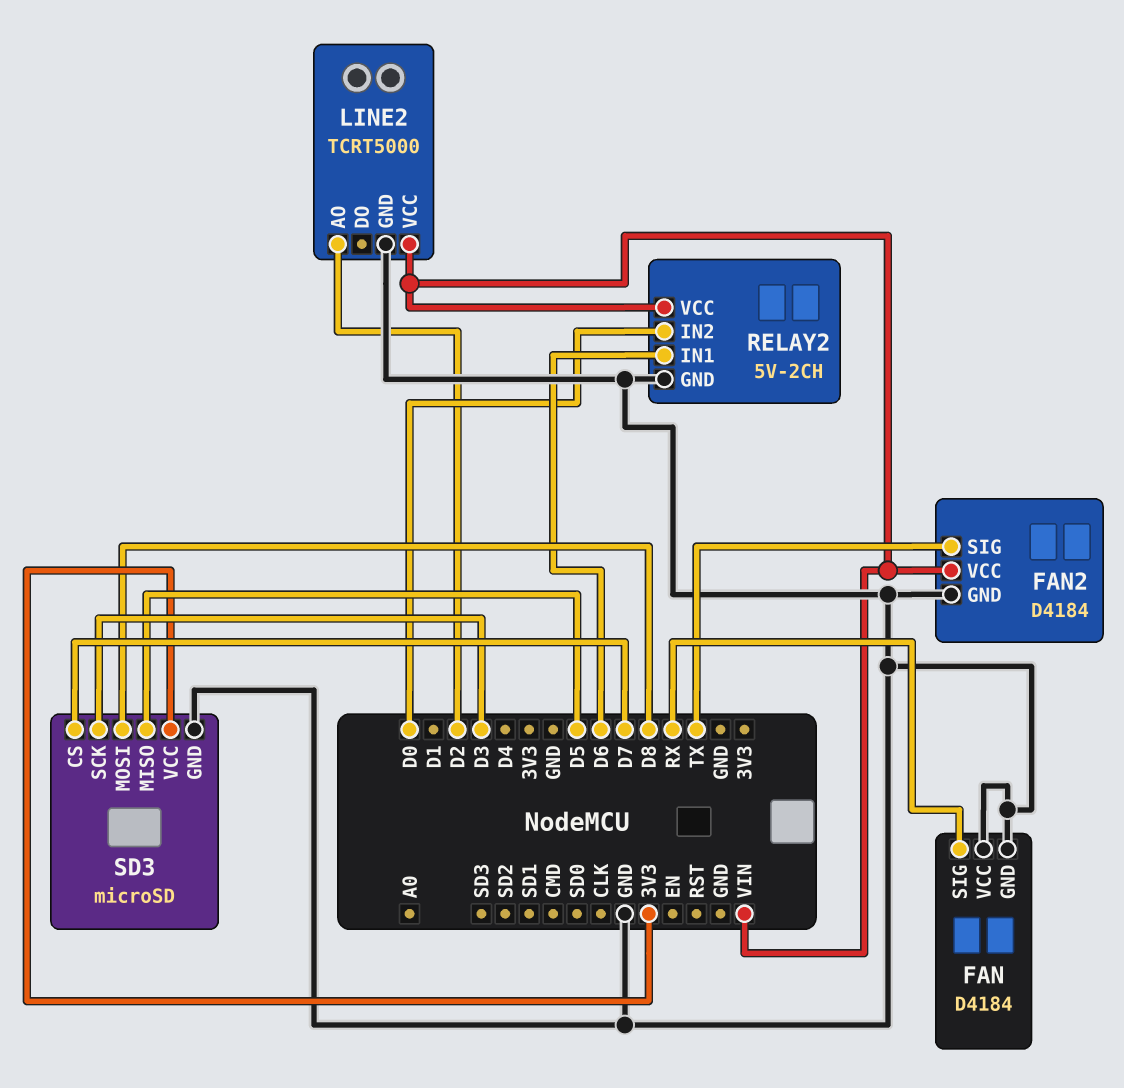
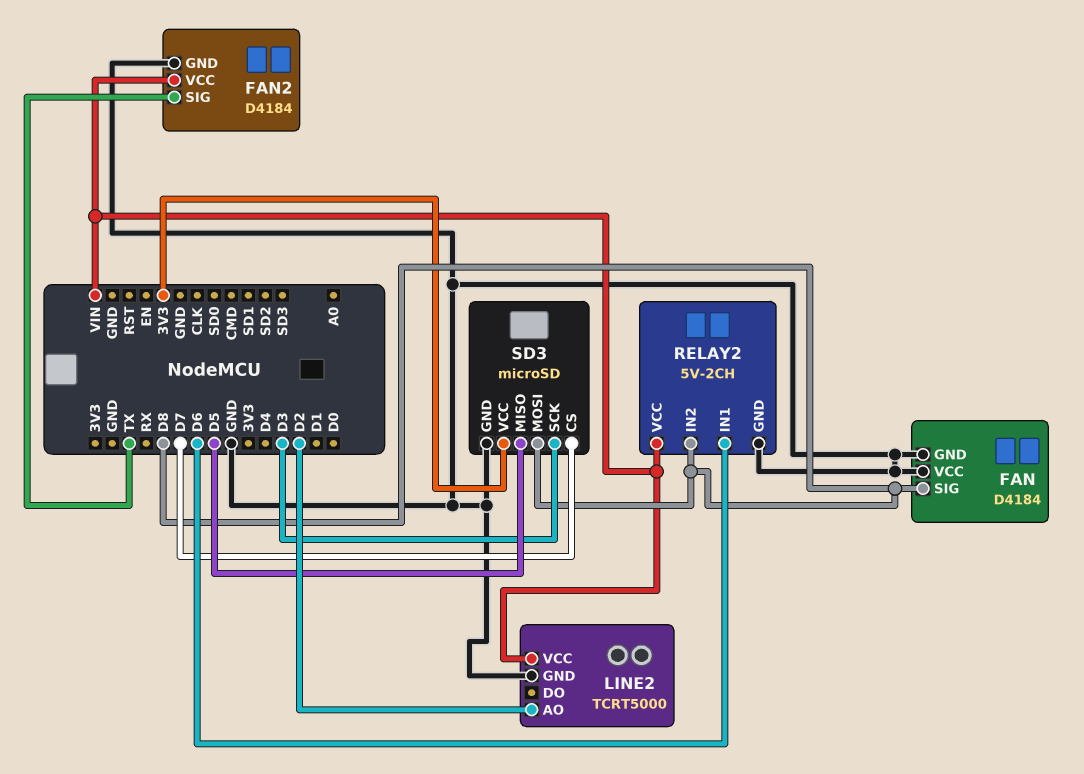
FAN pin SIG: RX -> D8
RELAY2 pin IN2: D0 -> D8

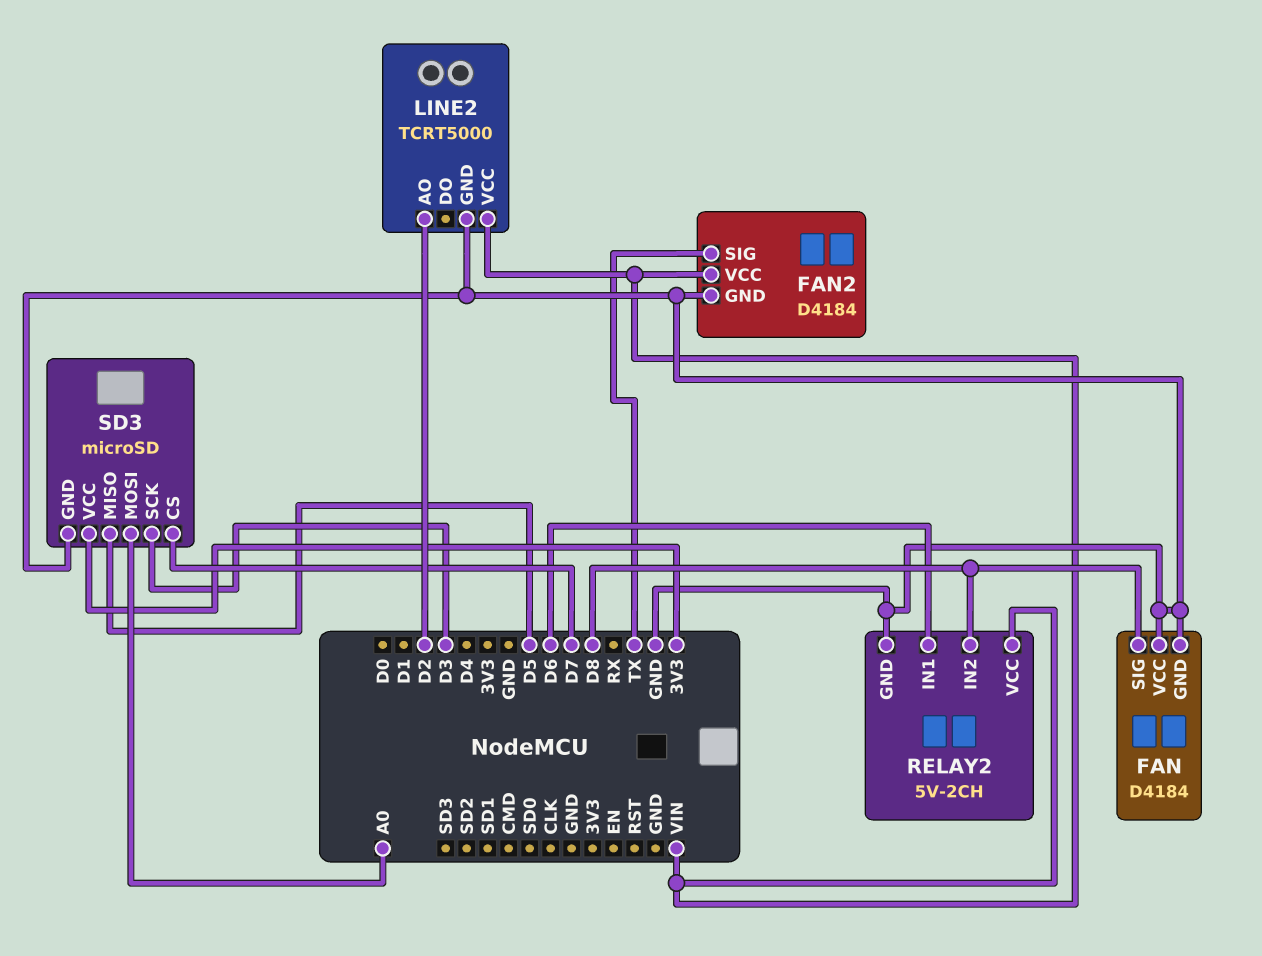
SD3 pin MOSI: D8 -> A0

